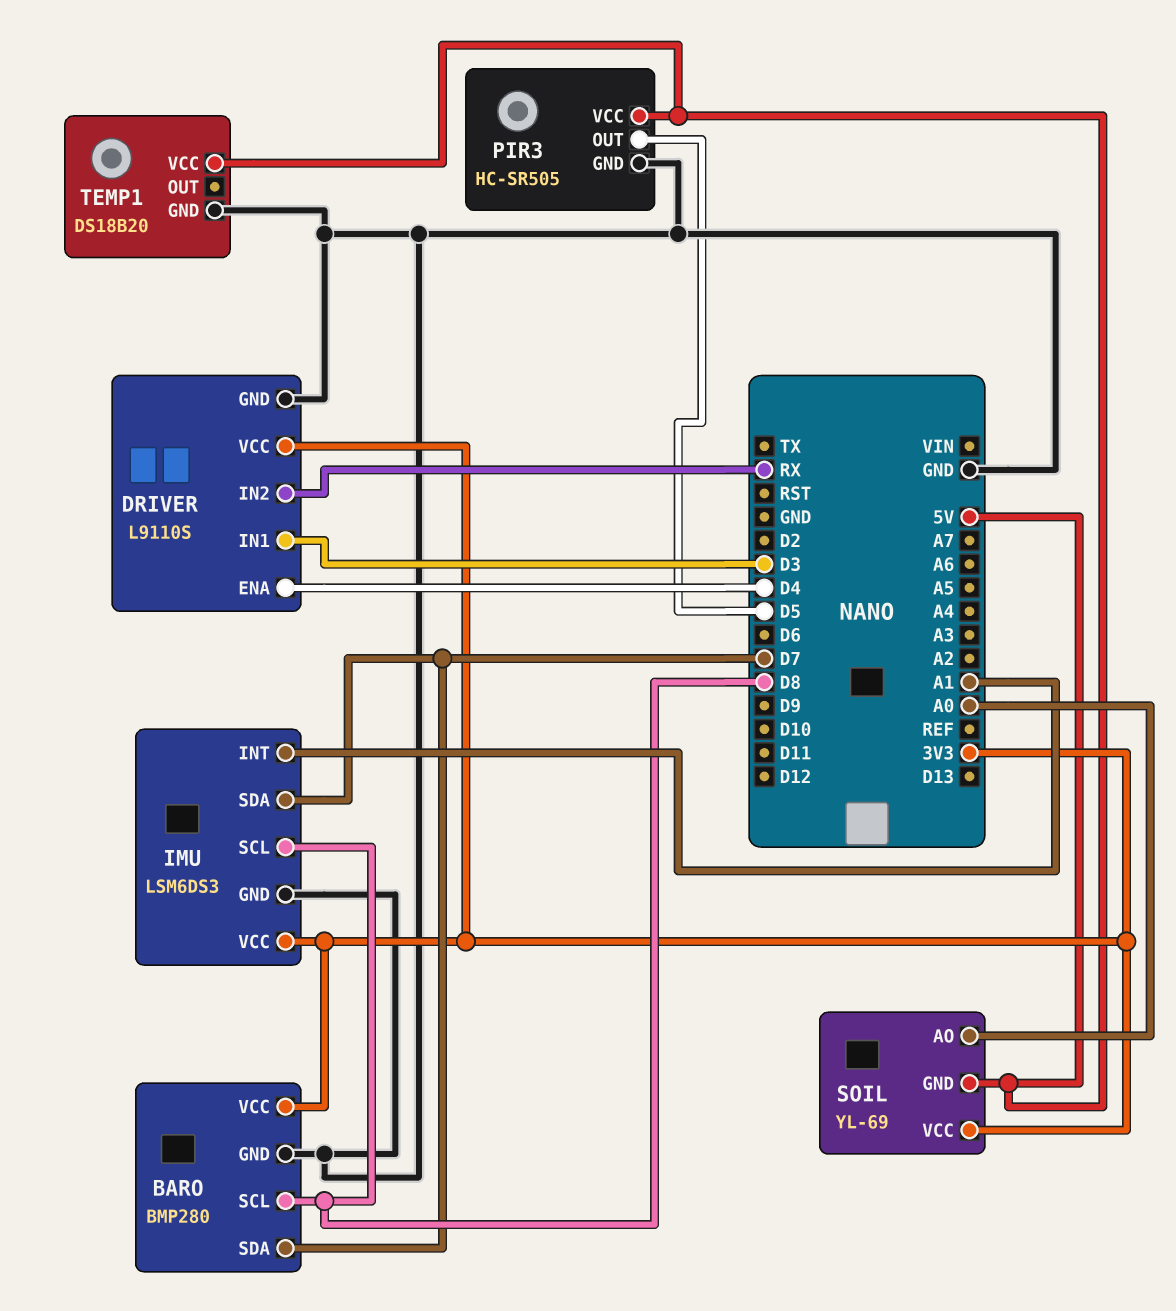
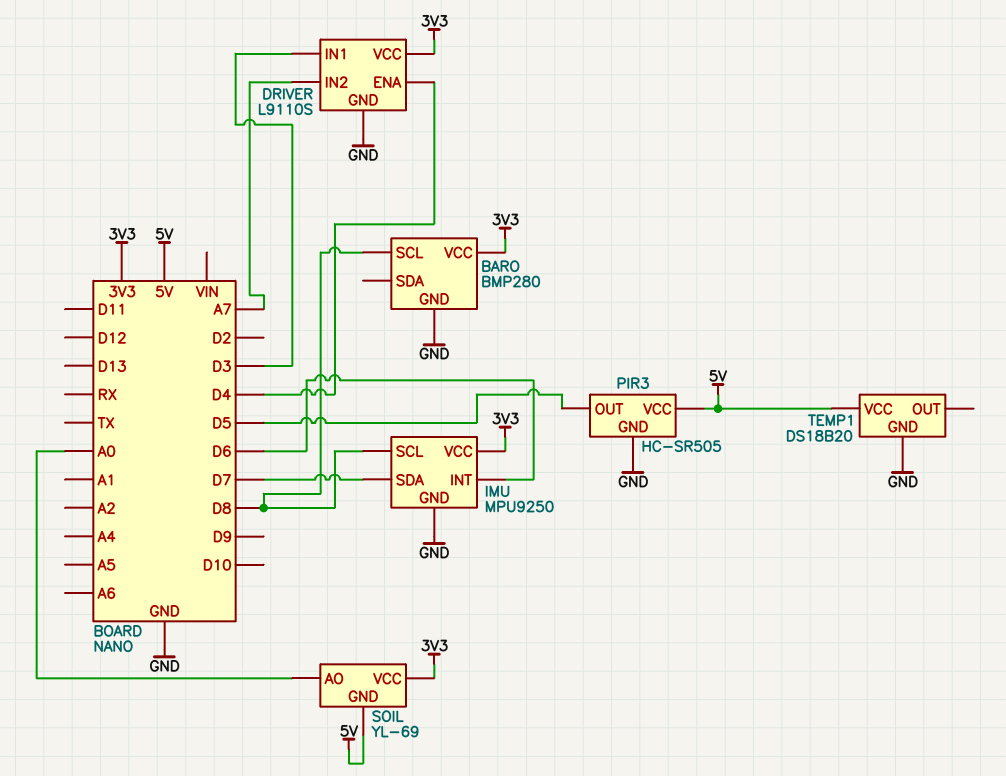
BARO pin SDA: D7 -> none
DRIVER pin IN2: RX -> A7
IMU: LSM6DS3 -> MPU9250
IMU pin INT: A1 -> D6

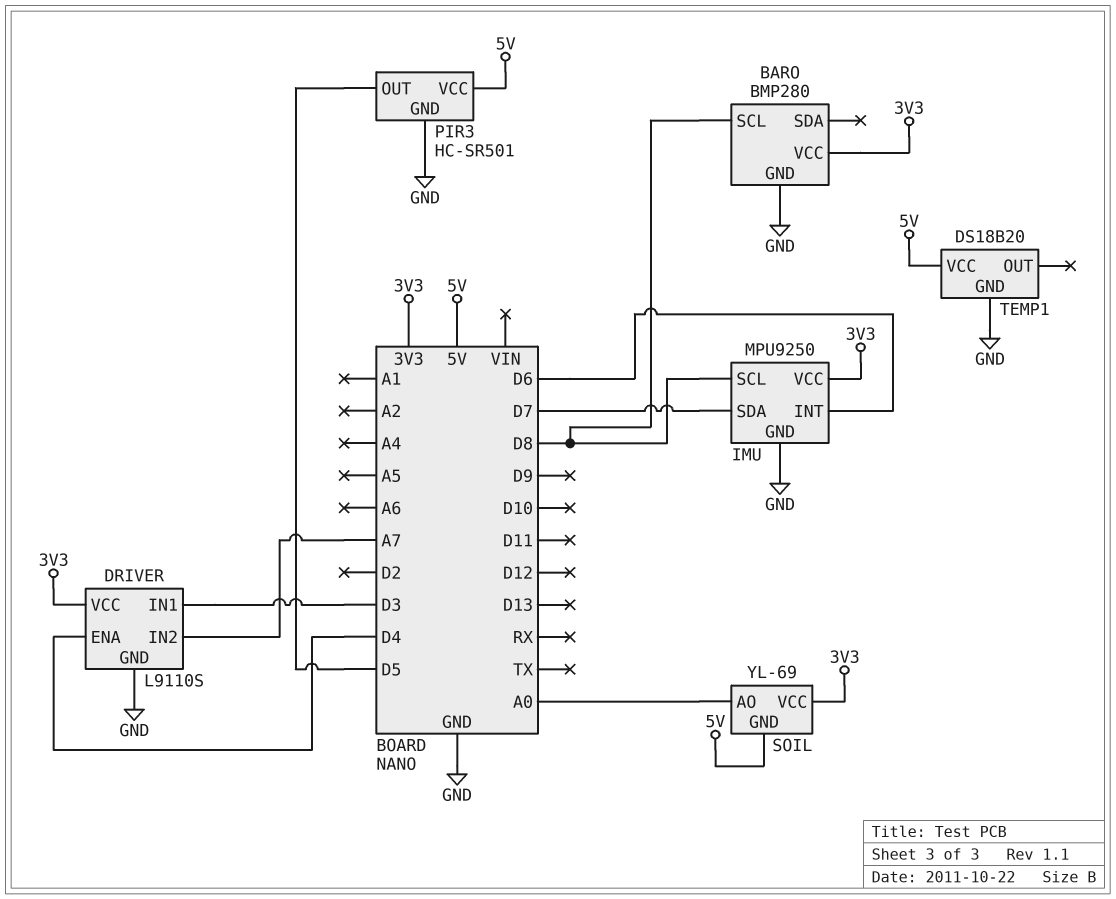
PIR3: HC-SR505 -> HC-SR501

